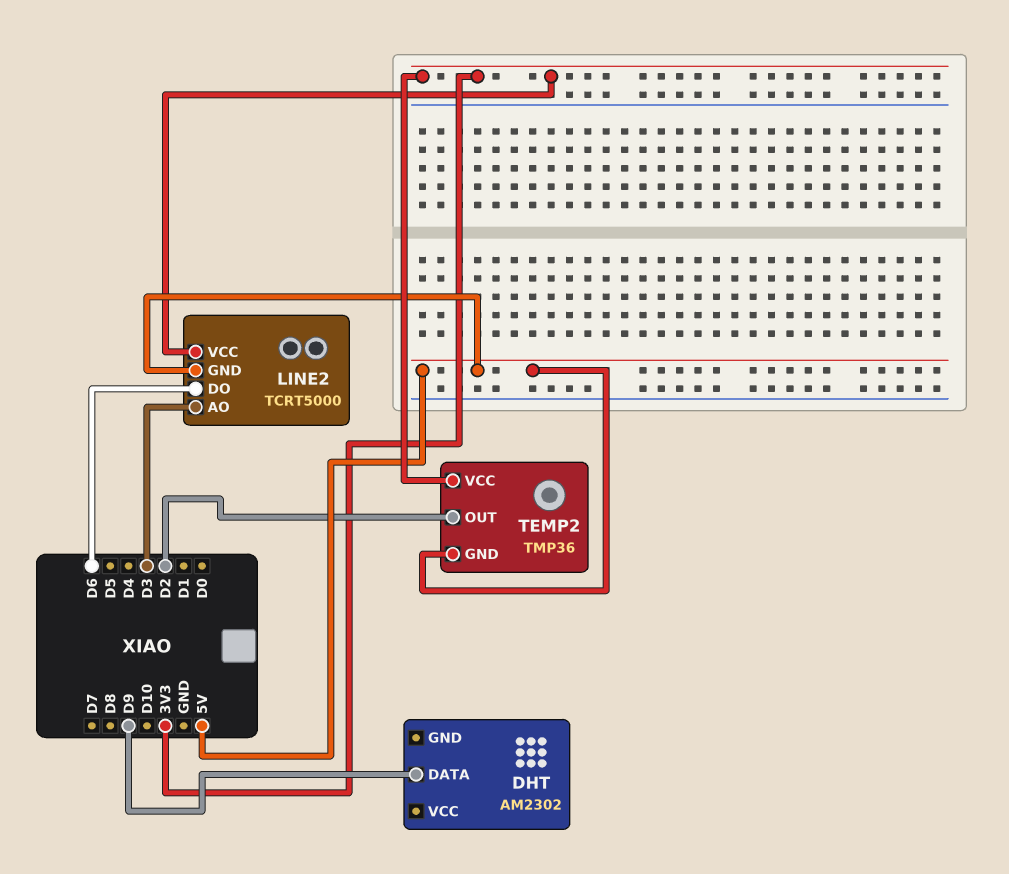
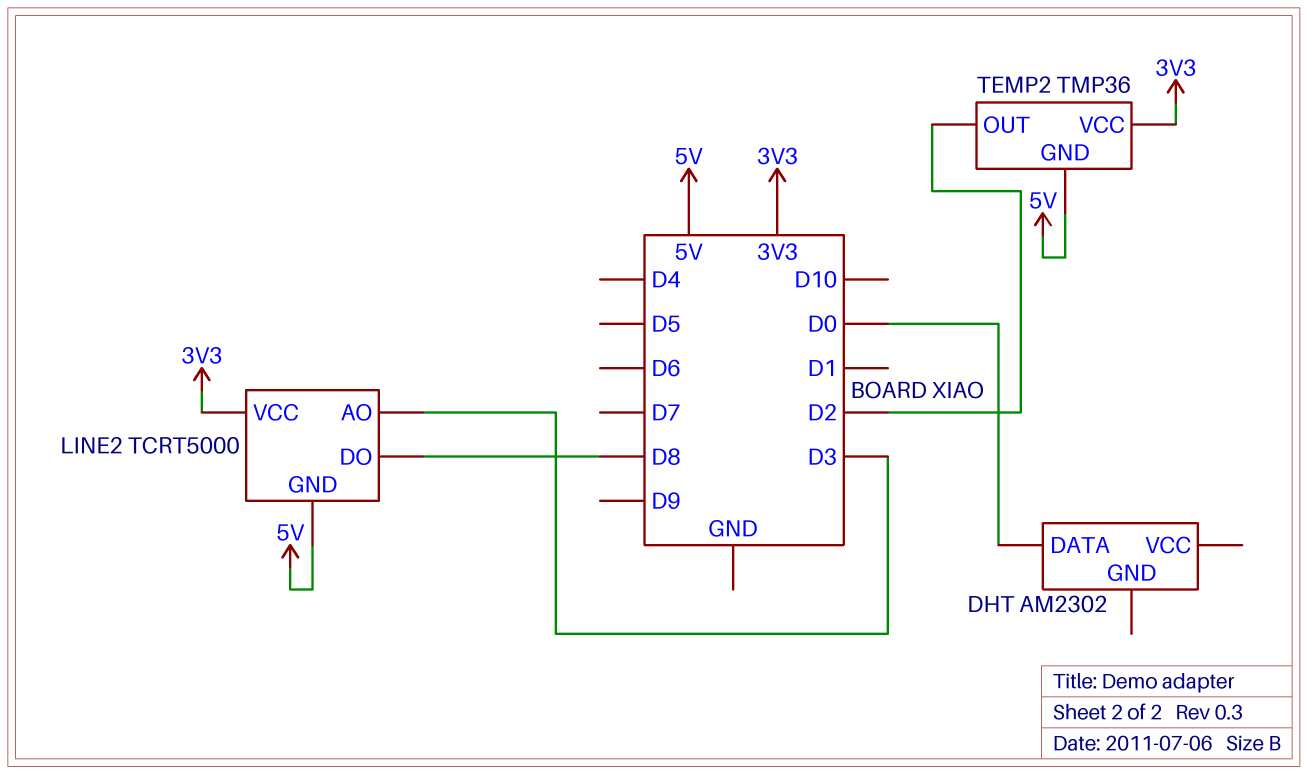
DHT pin DATA: D9 -> D0
LINE2 pin DO: D6 -> D8

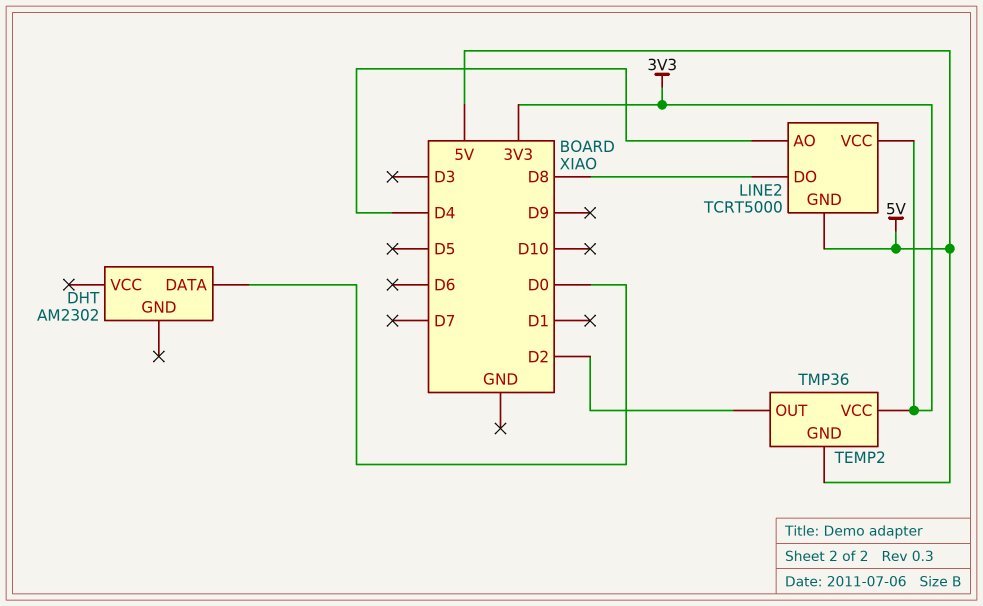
LINE2 pin AO: D3 -> D4

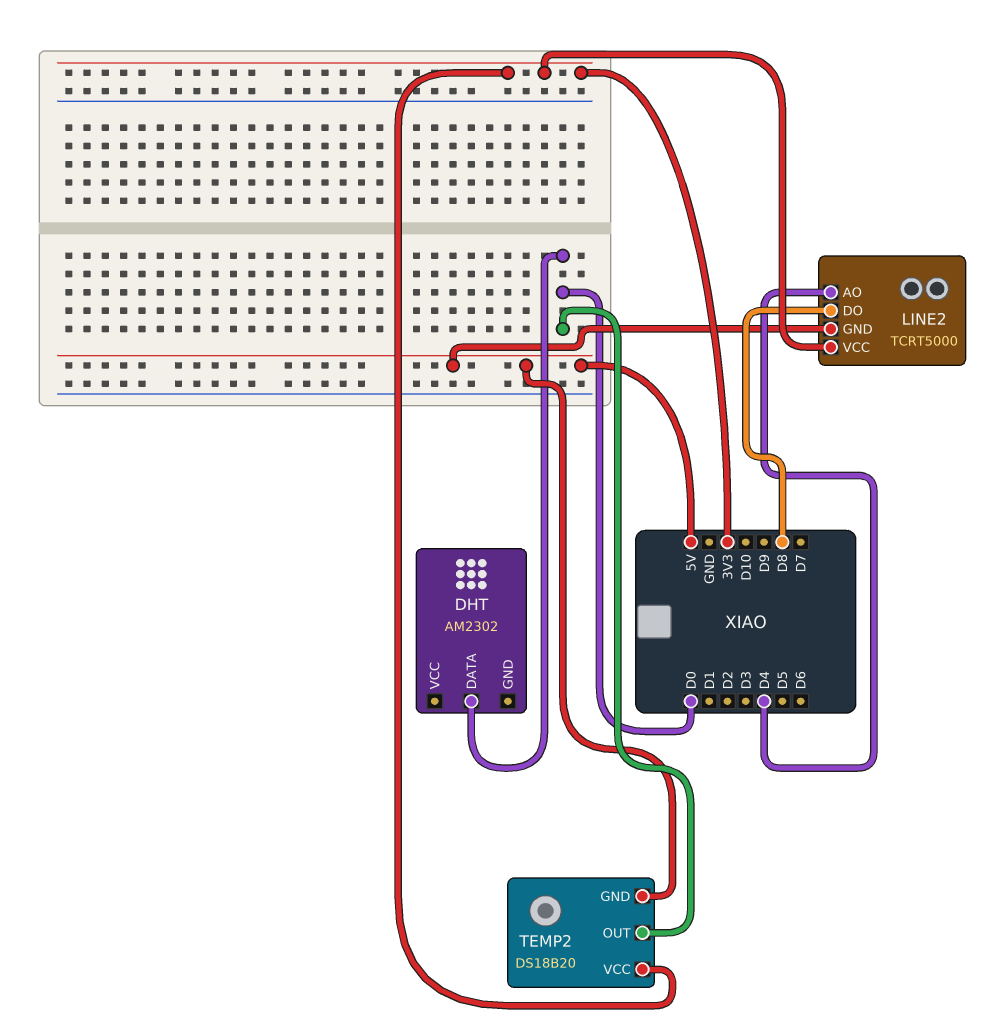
TEMP2: TMP36 -> DS18B20
TEMP2 pin OUT: D2 -> D0

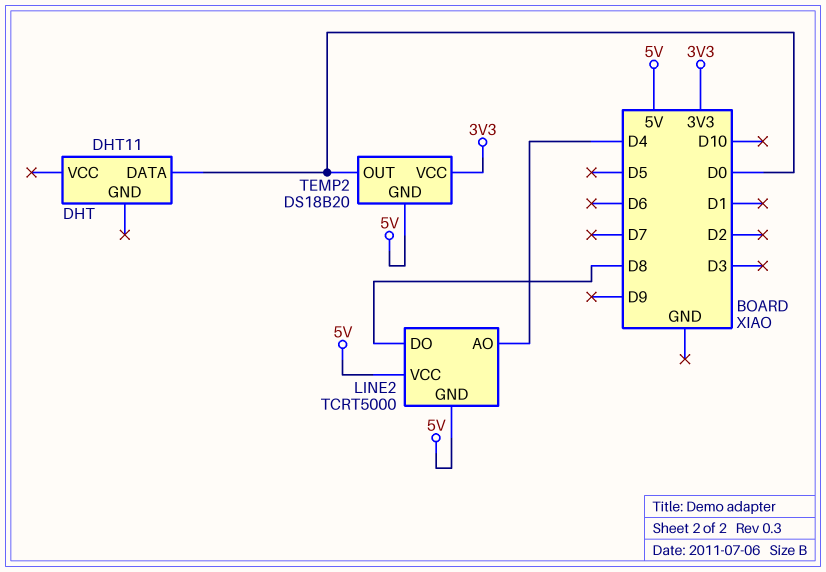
DHT: AM2302 -> DHT11
LINE2 pin VCC: 3V3 -> 5V

